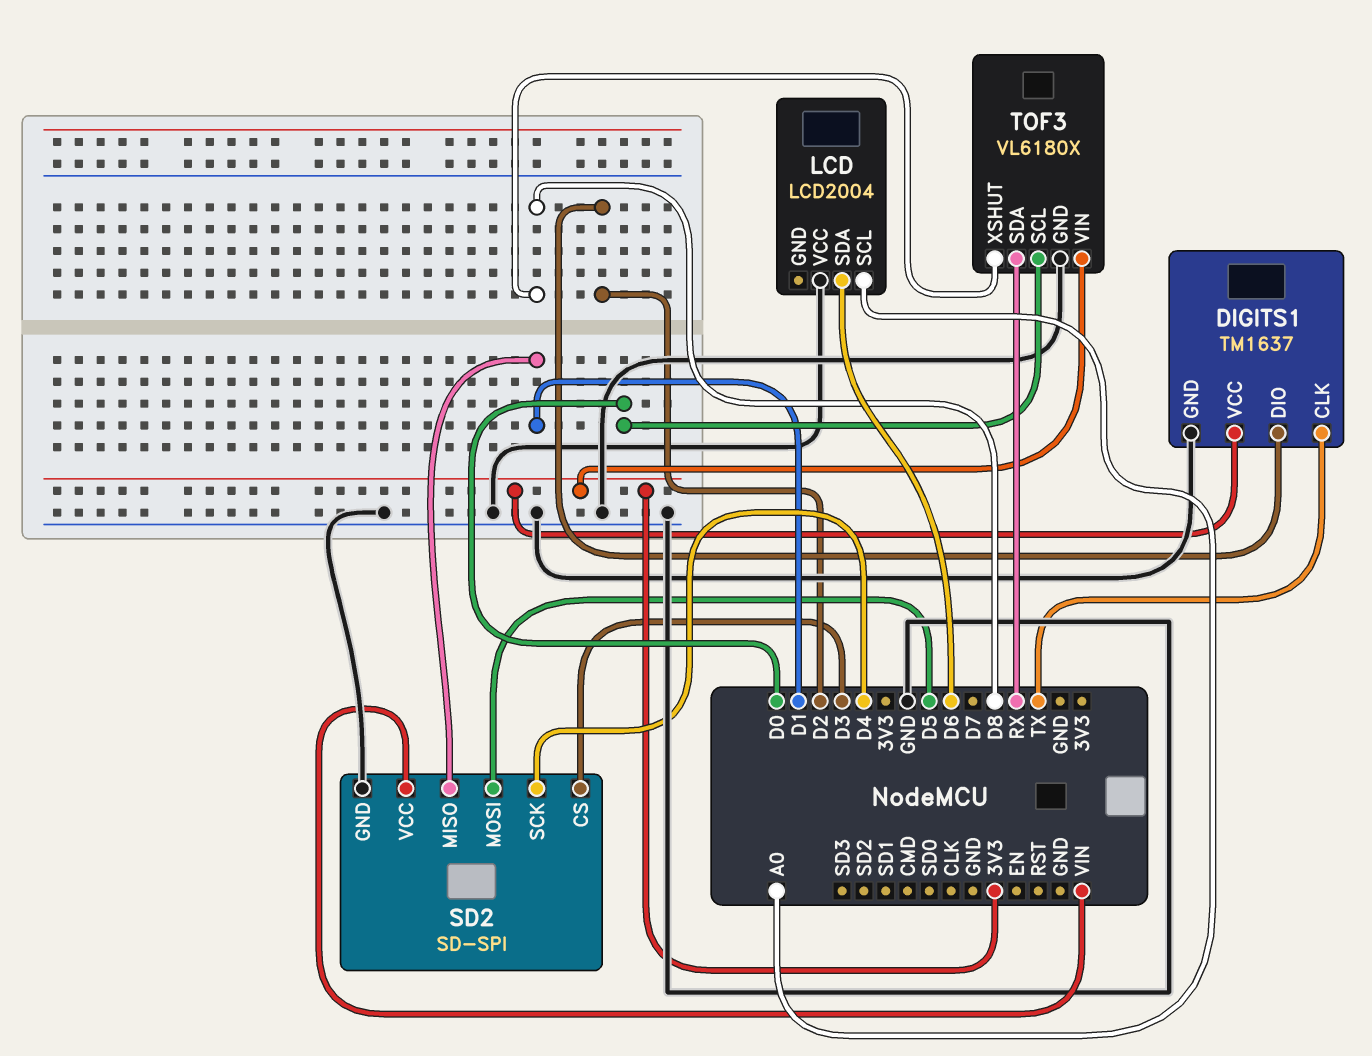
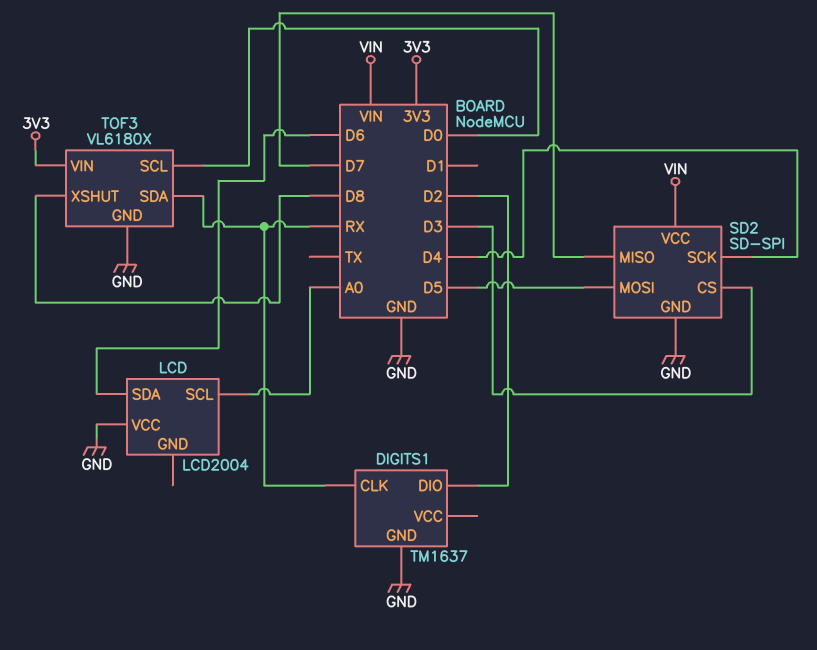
DIGITS1 pin CLK: TX -> RX
DIGITS1 pin VCC: 3V3 -> none
SD2 pin MISO: D1 -> D7

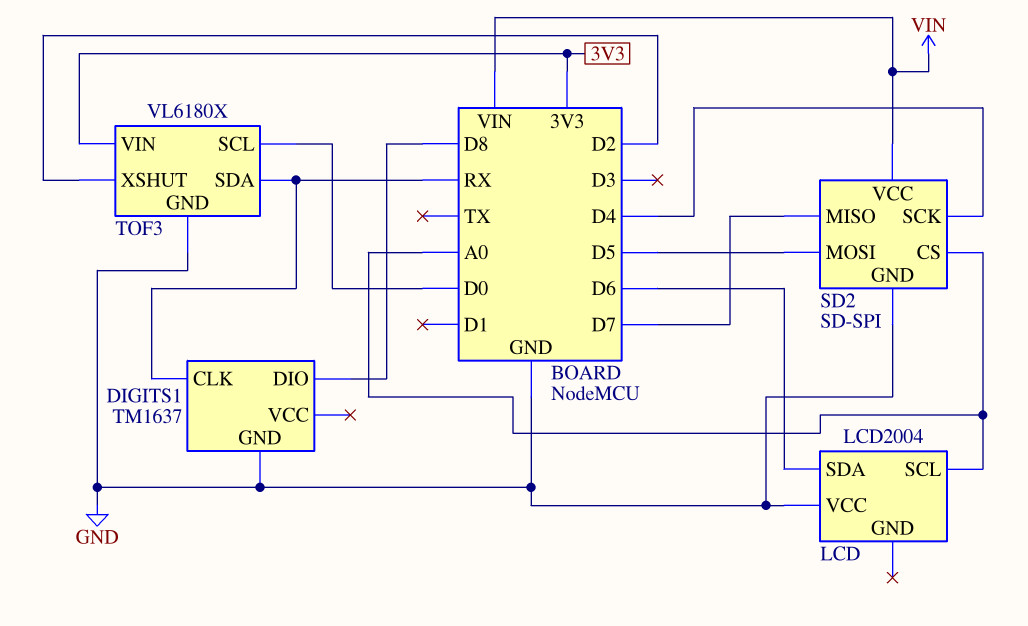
DIGITS1 pin DIO: D2 -> D8
SD2 pin CS: D3 -> A0
TOF3 pin XSHUT: D8 -> D2

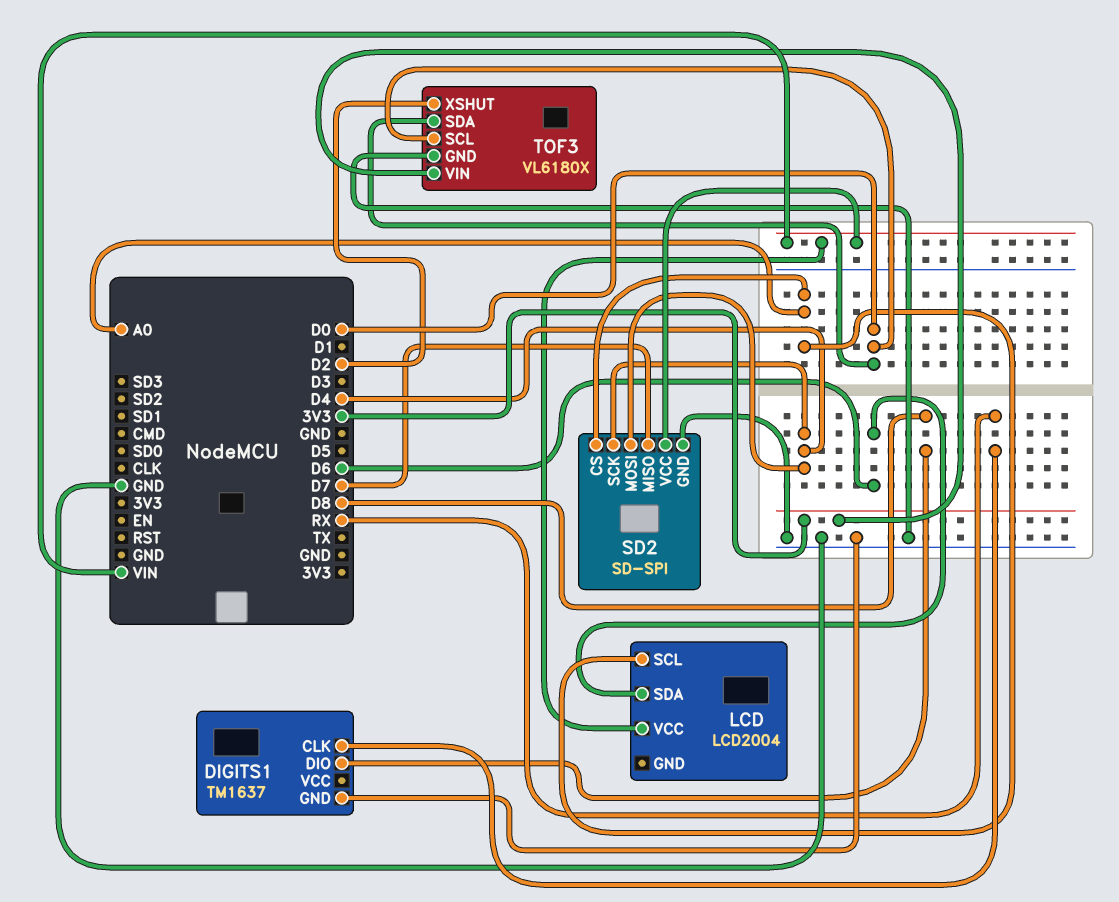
LCD pin VCC: GND -> VIN
SD2 pin MOSI: D5 -> D4
TOF3 pin SDA: RX -> D0

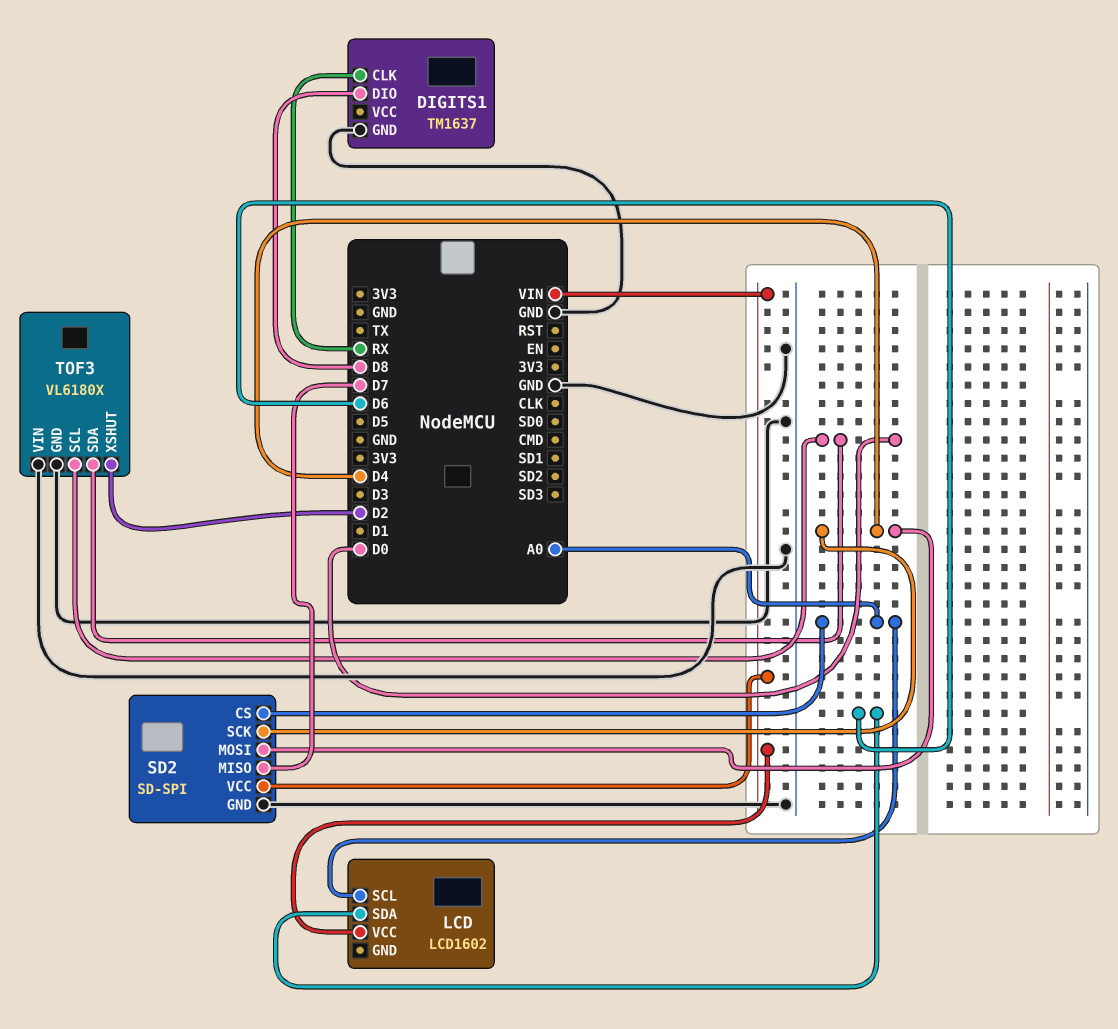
LCD: LCD2004 -> LCD1602
TOF3 pin VIN: 3V3 -> GND

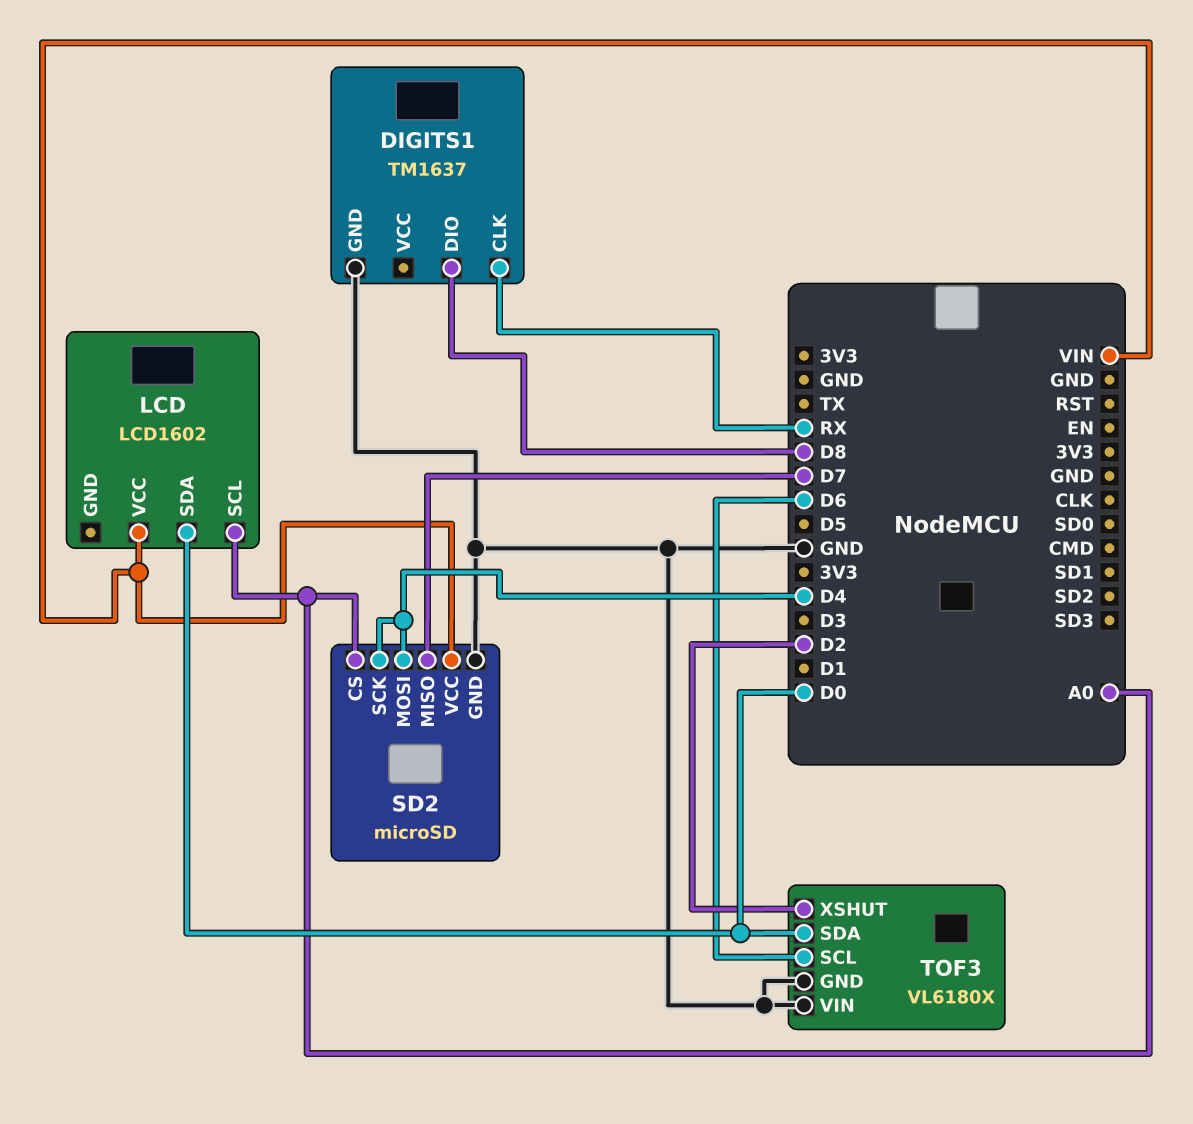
LCD pin SDA: D6 -> D0
SD2: SD-SPI -> microSD
TOF3 pin SCL: D0 -> D6

